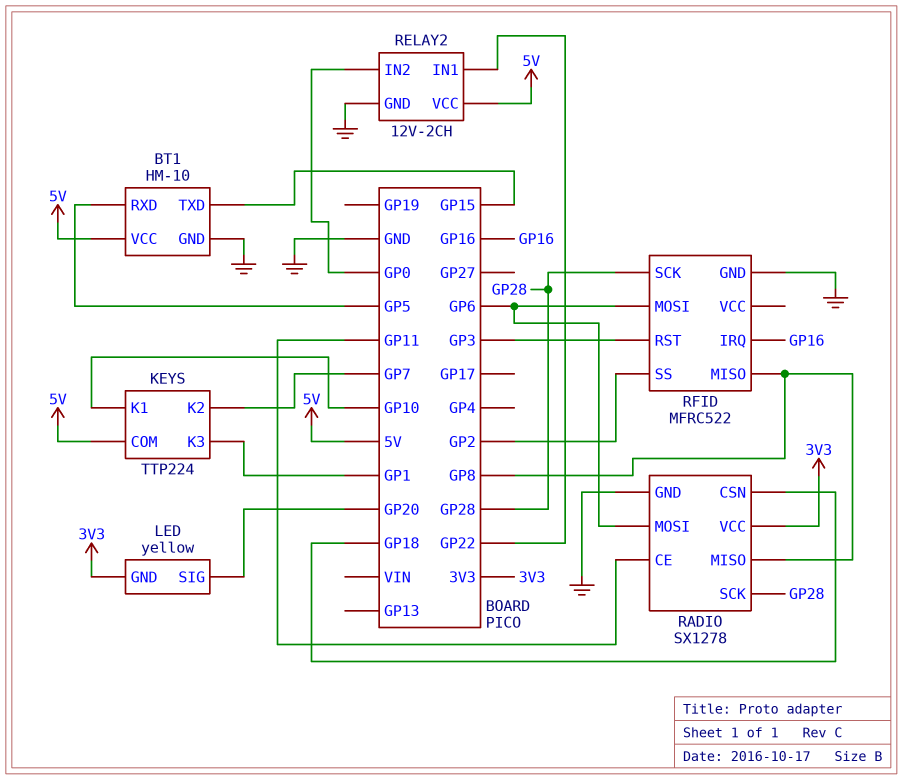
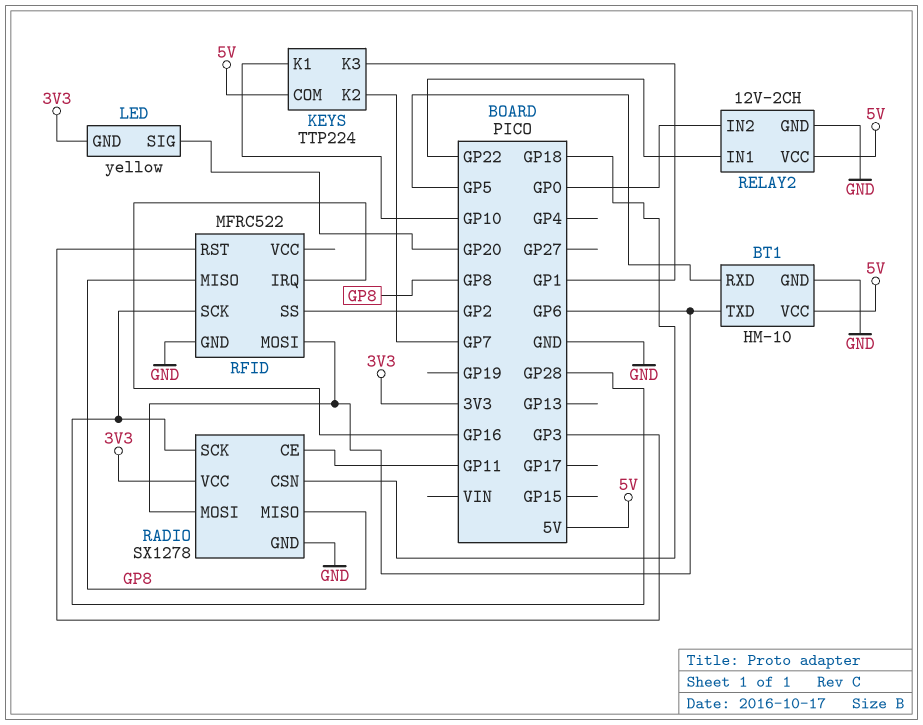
BT1 pin TXD: GP15 -> GP6

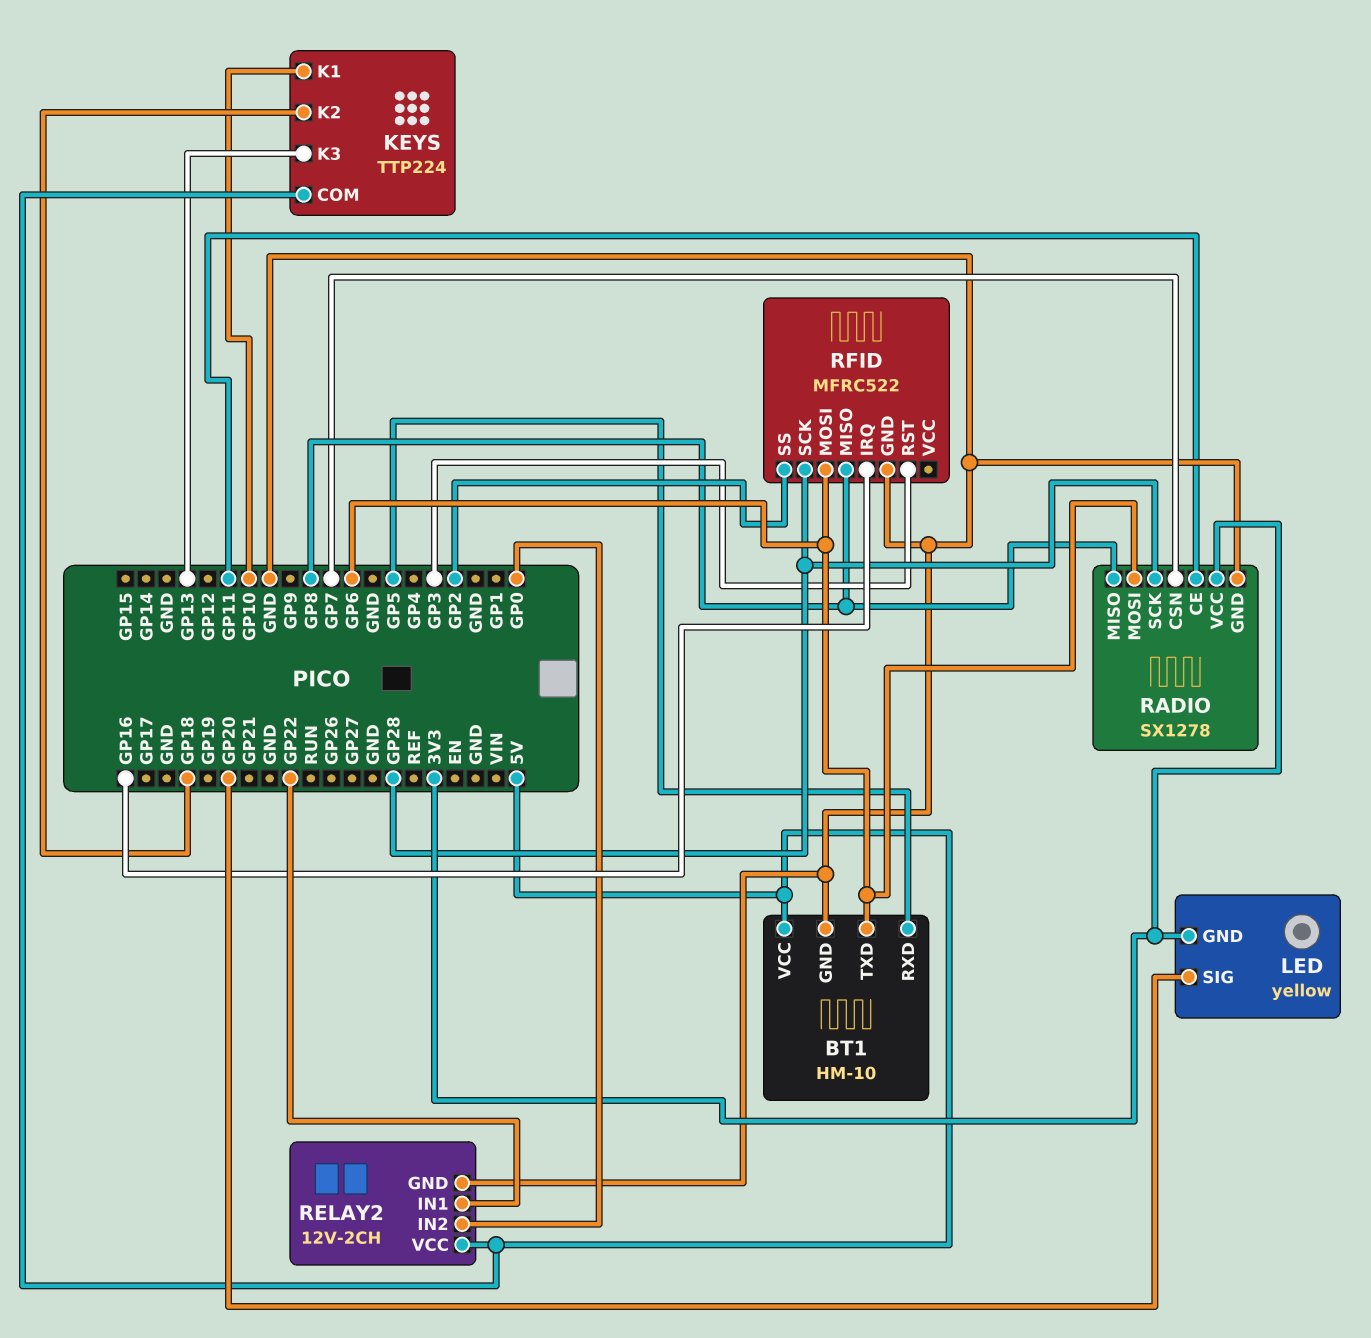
KEYS pin K2: GP7 -> GP18
KEYS pin K3: GP1 -> GP13
RADIO pin CSN: GP18 -> GP7

